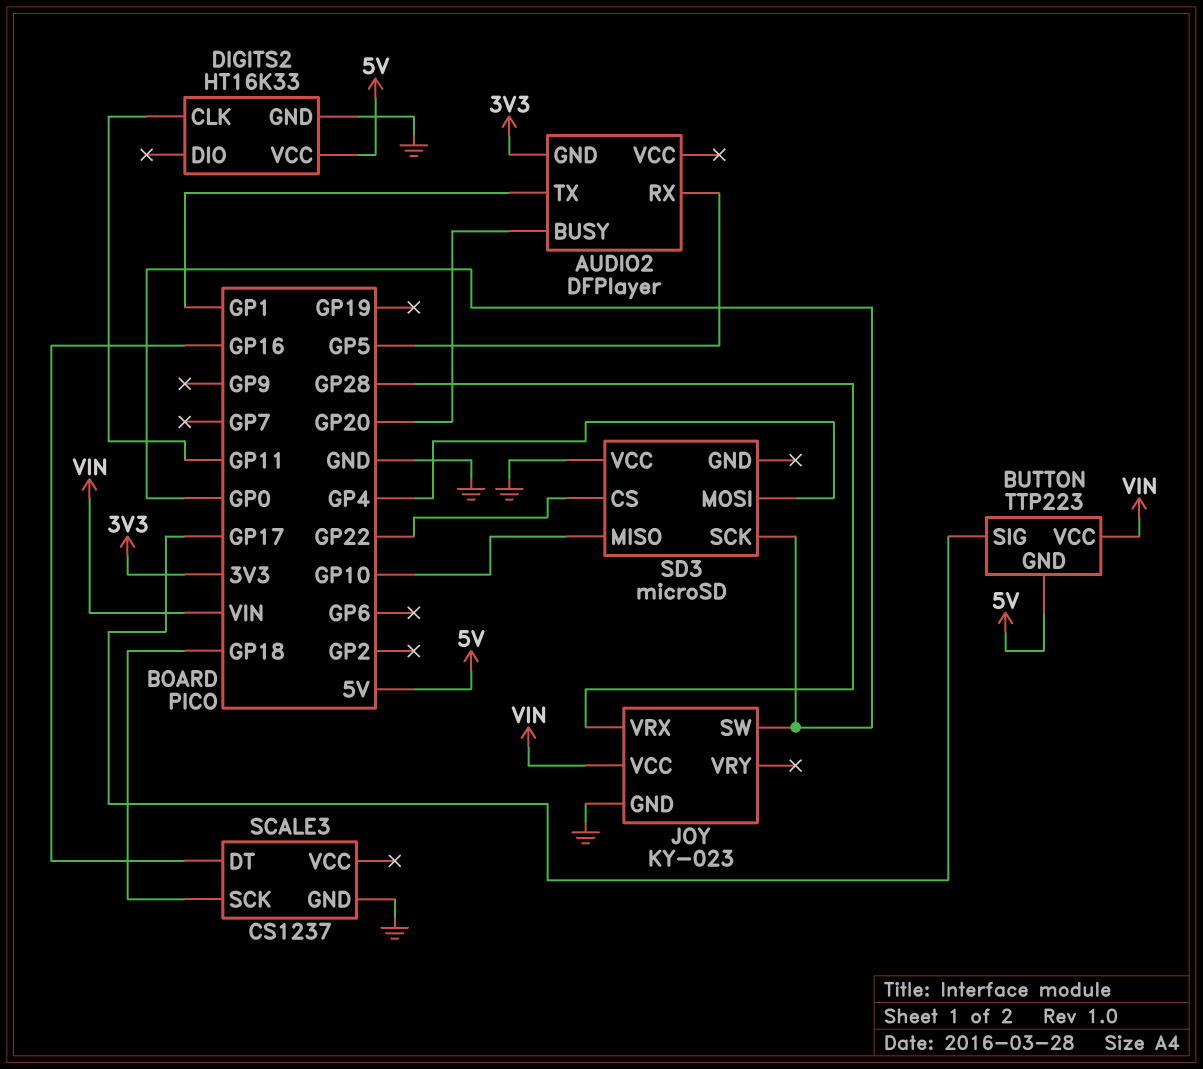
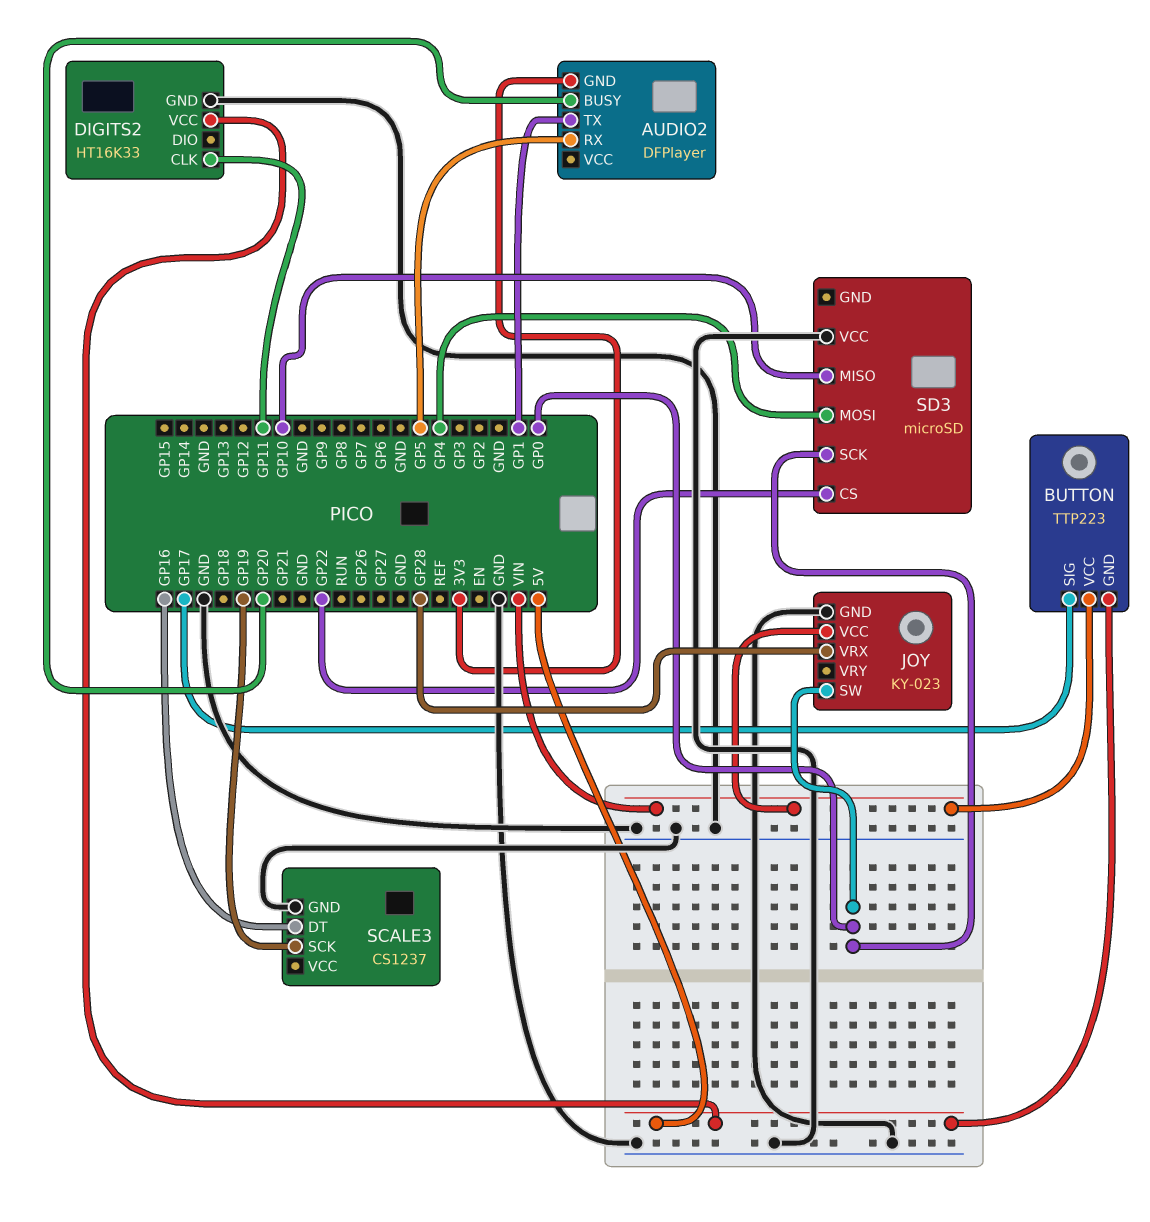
SCALE3 pin SCK: GP18 -> GP19

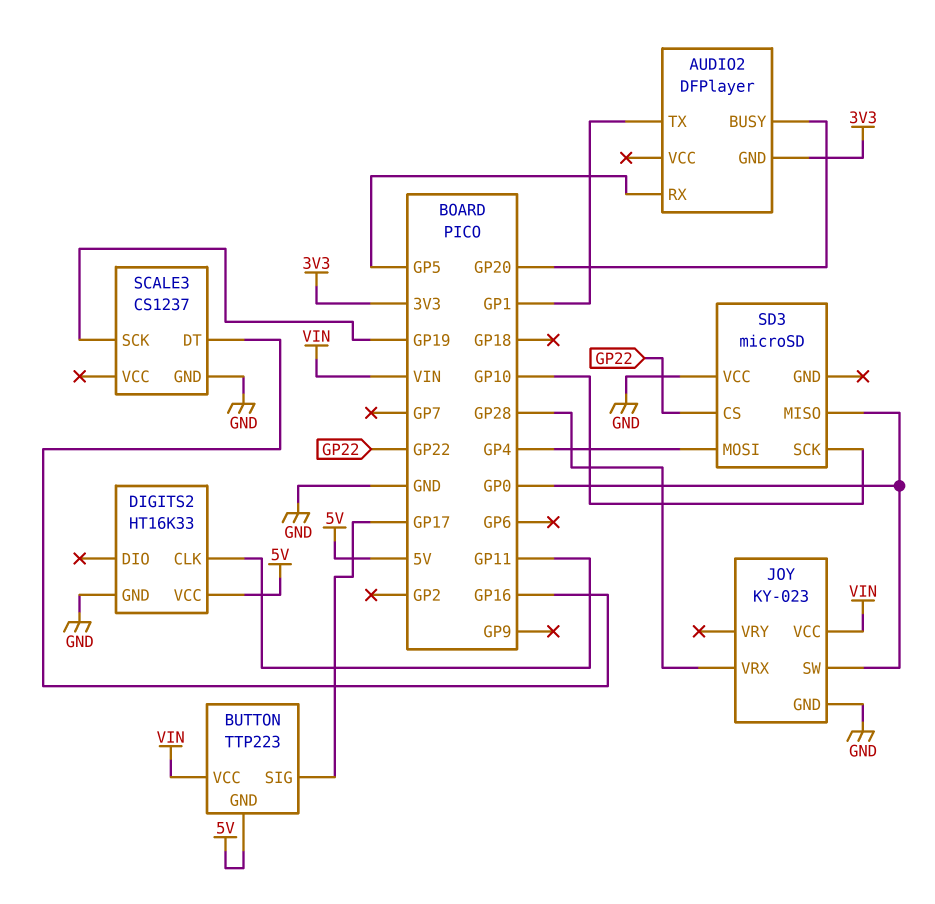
SD3 pin MISO: GP10 -> GP0
SD3 pin SCK: GP0 -> GP10

